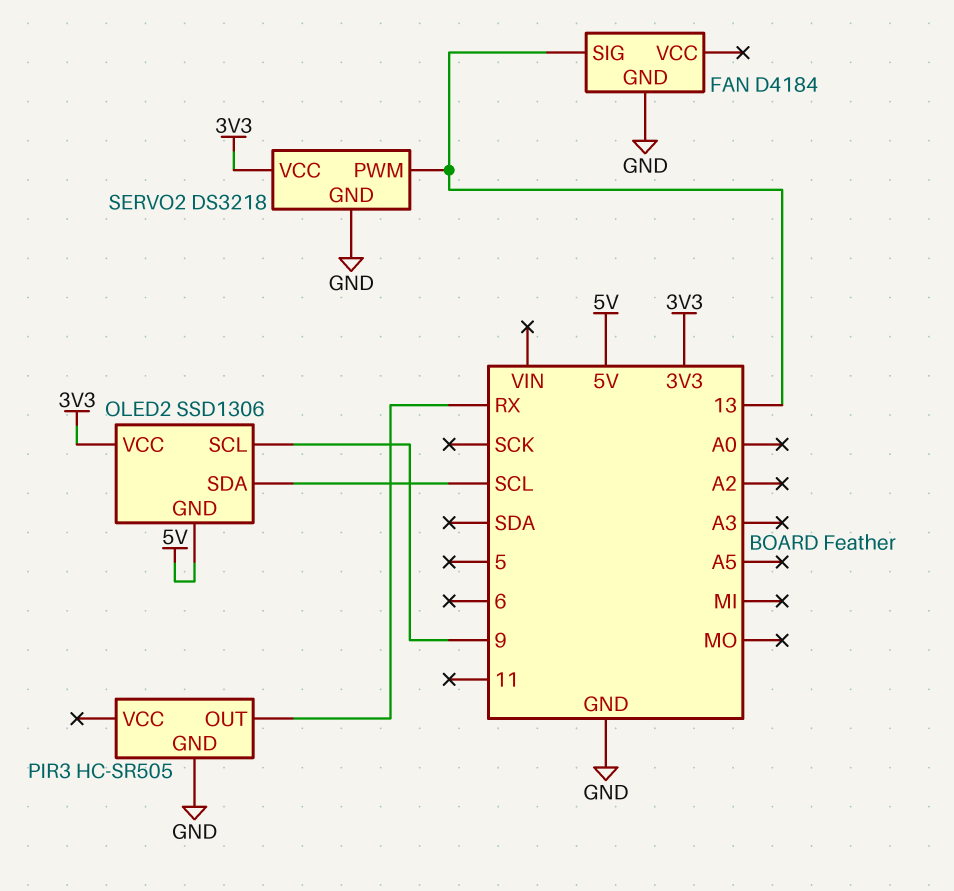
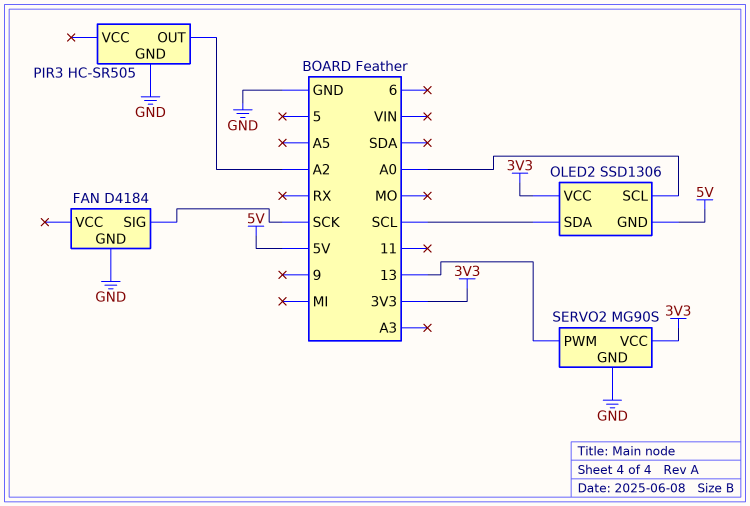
FAN pin SIG: 13 -> SCK
OLED2 pin SCL: 9 -> A0
PIR3 pin OUT: RX -> A2
SERVO2: DS3218 -> MG90S

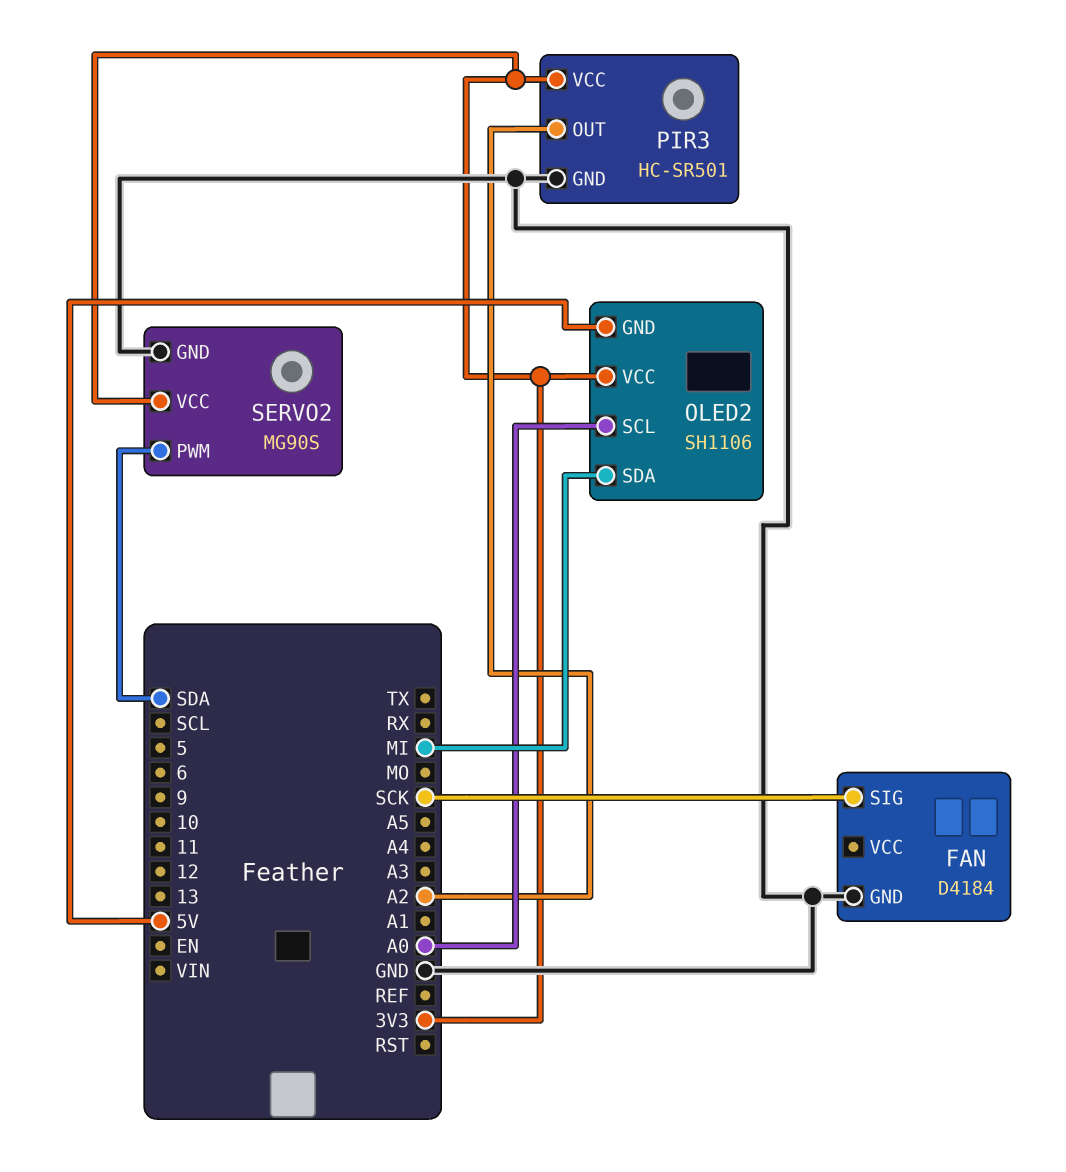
OLED2: SSD1306 -> SH1106
OLED2 pin SDA: SCL -> MI
PIR3: HC-SR505 -> HC-SR501
PIR3 pin VCC: none -> 3V3
SERVO2 pin PWM: 13 -> SDA

